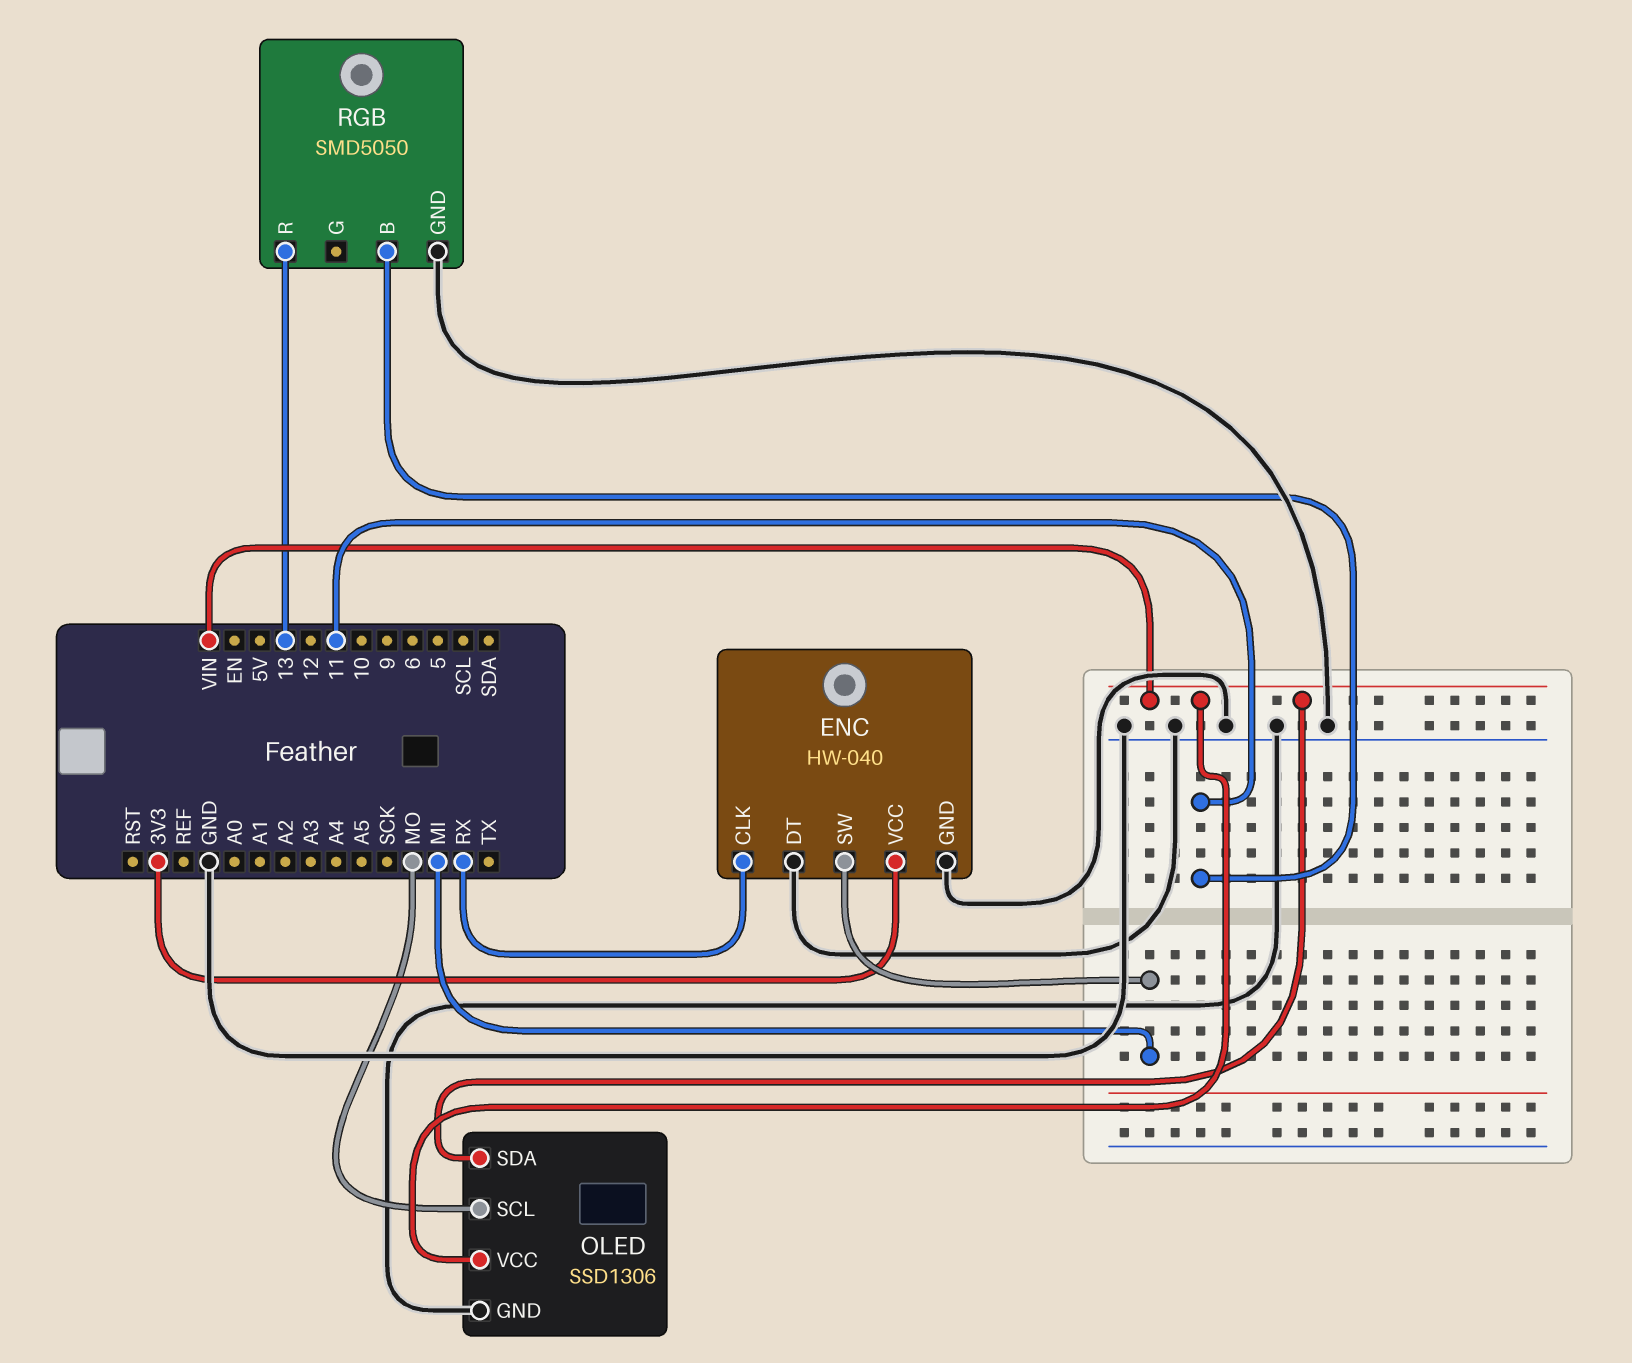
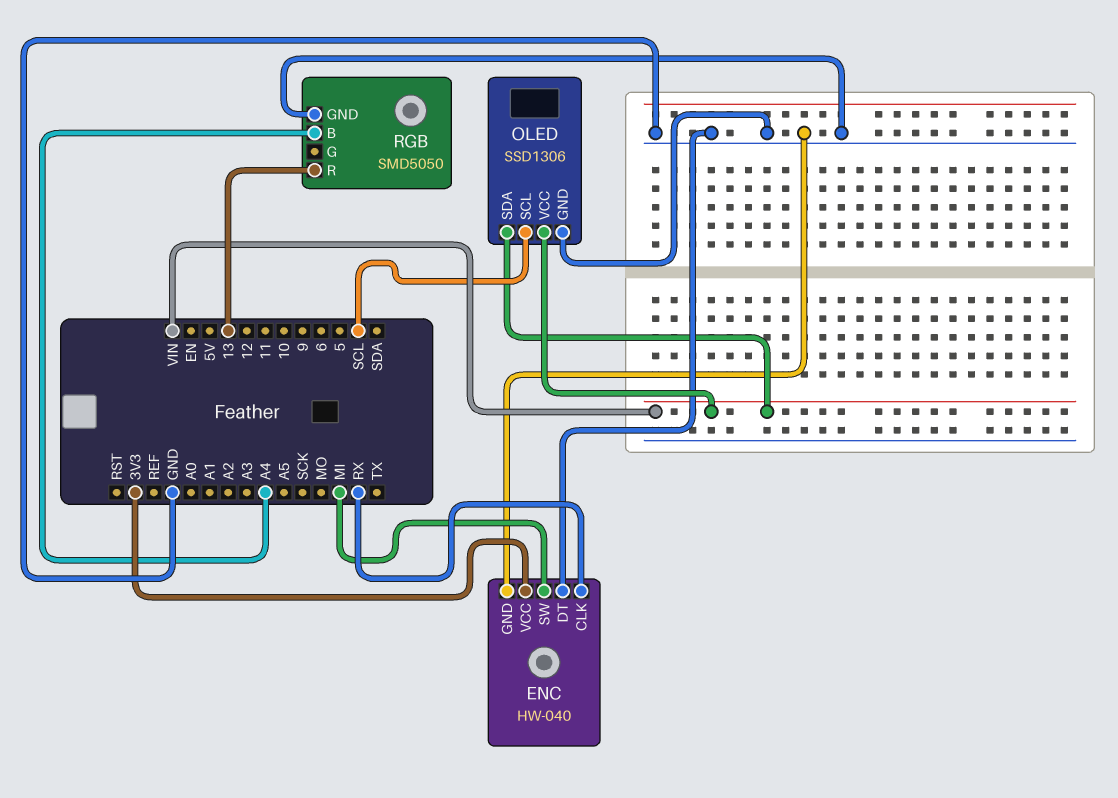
OLED pin SCL: MO -> SCL
RGB pin B: 11 -> A4

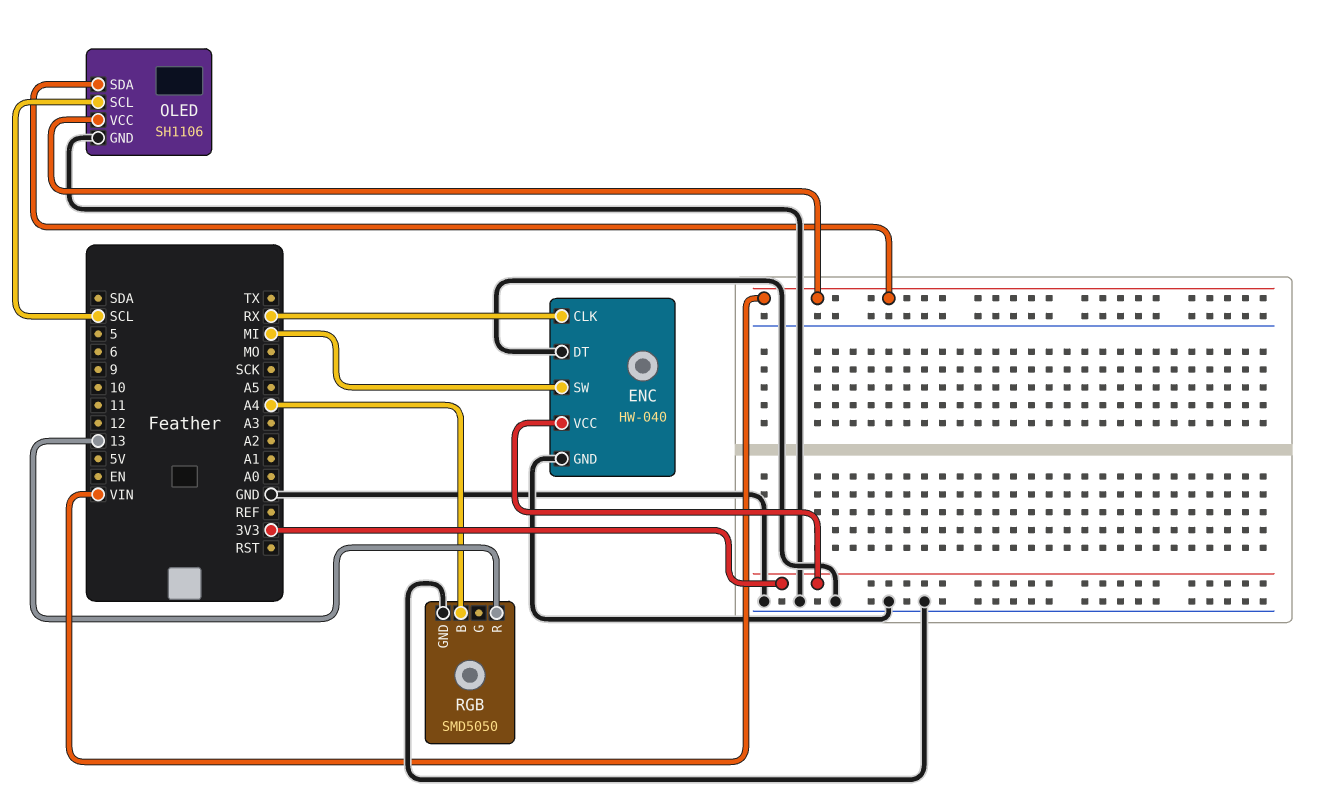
OLED: SSD1306 -> SH1106

